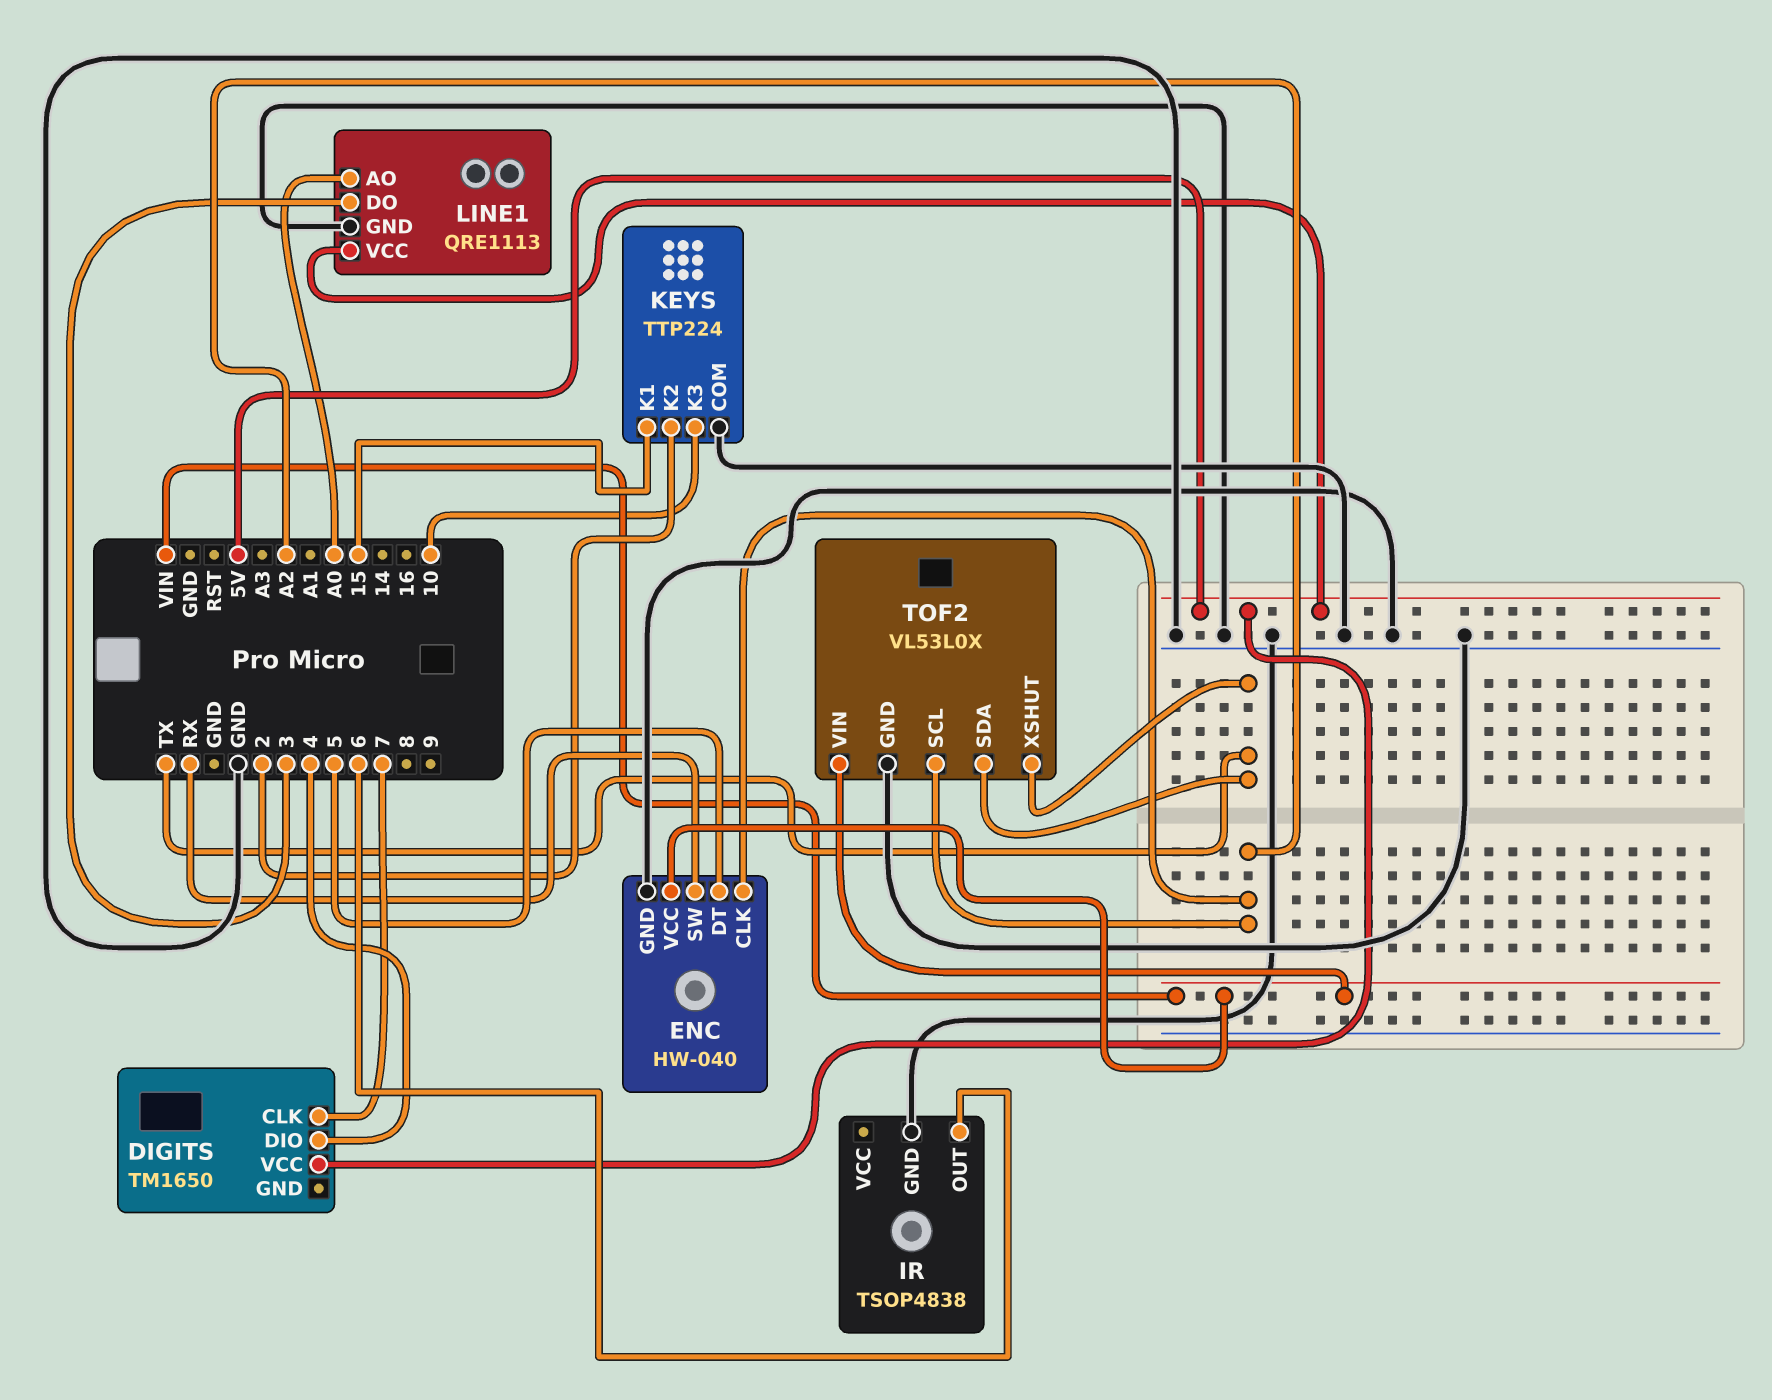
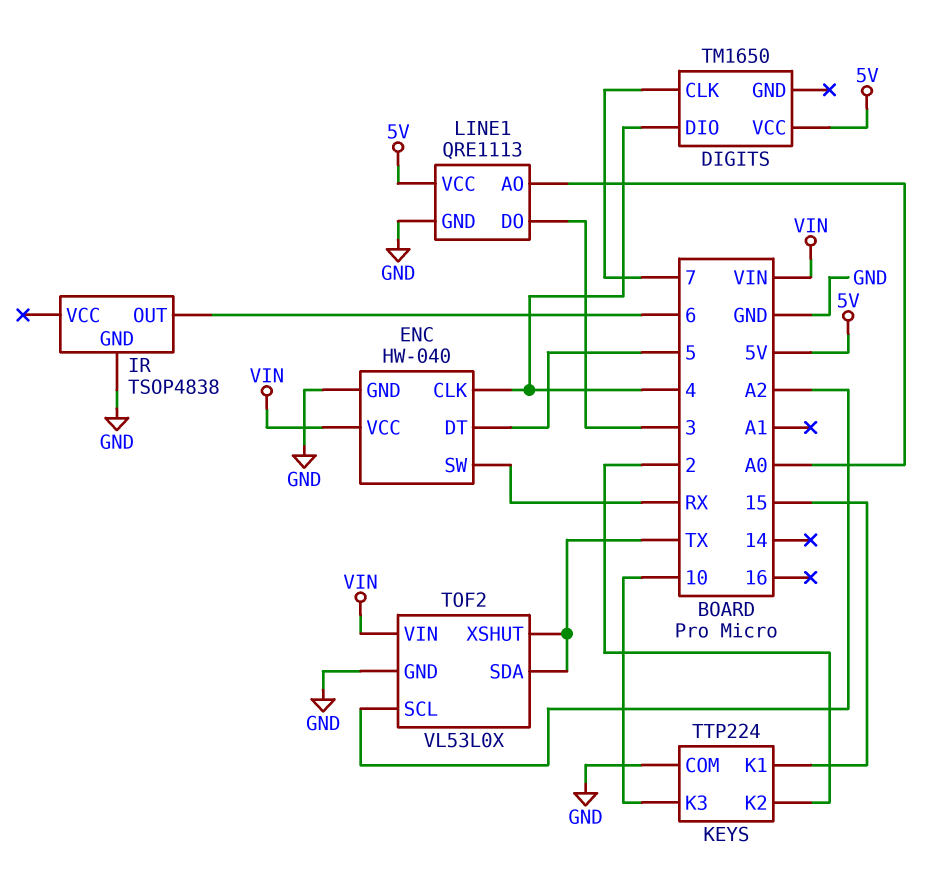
ENC pin CLK: A2 -> 4

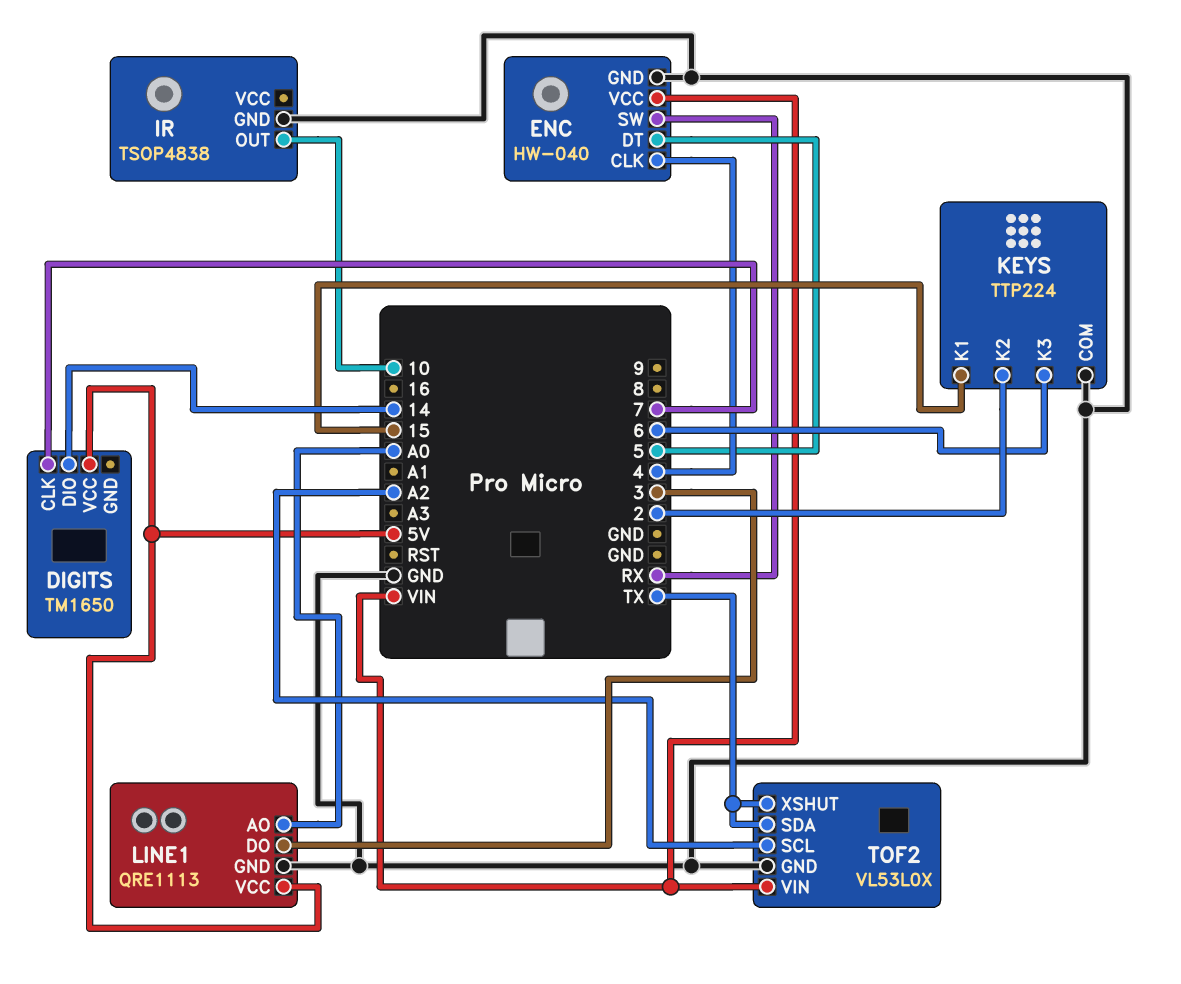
DIGITS pin DIO: 4 -> 14
IR pin OUT: 6 -> 10
KEYS pin K3: 10 -> 6

